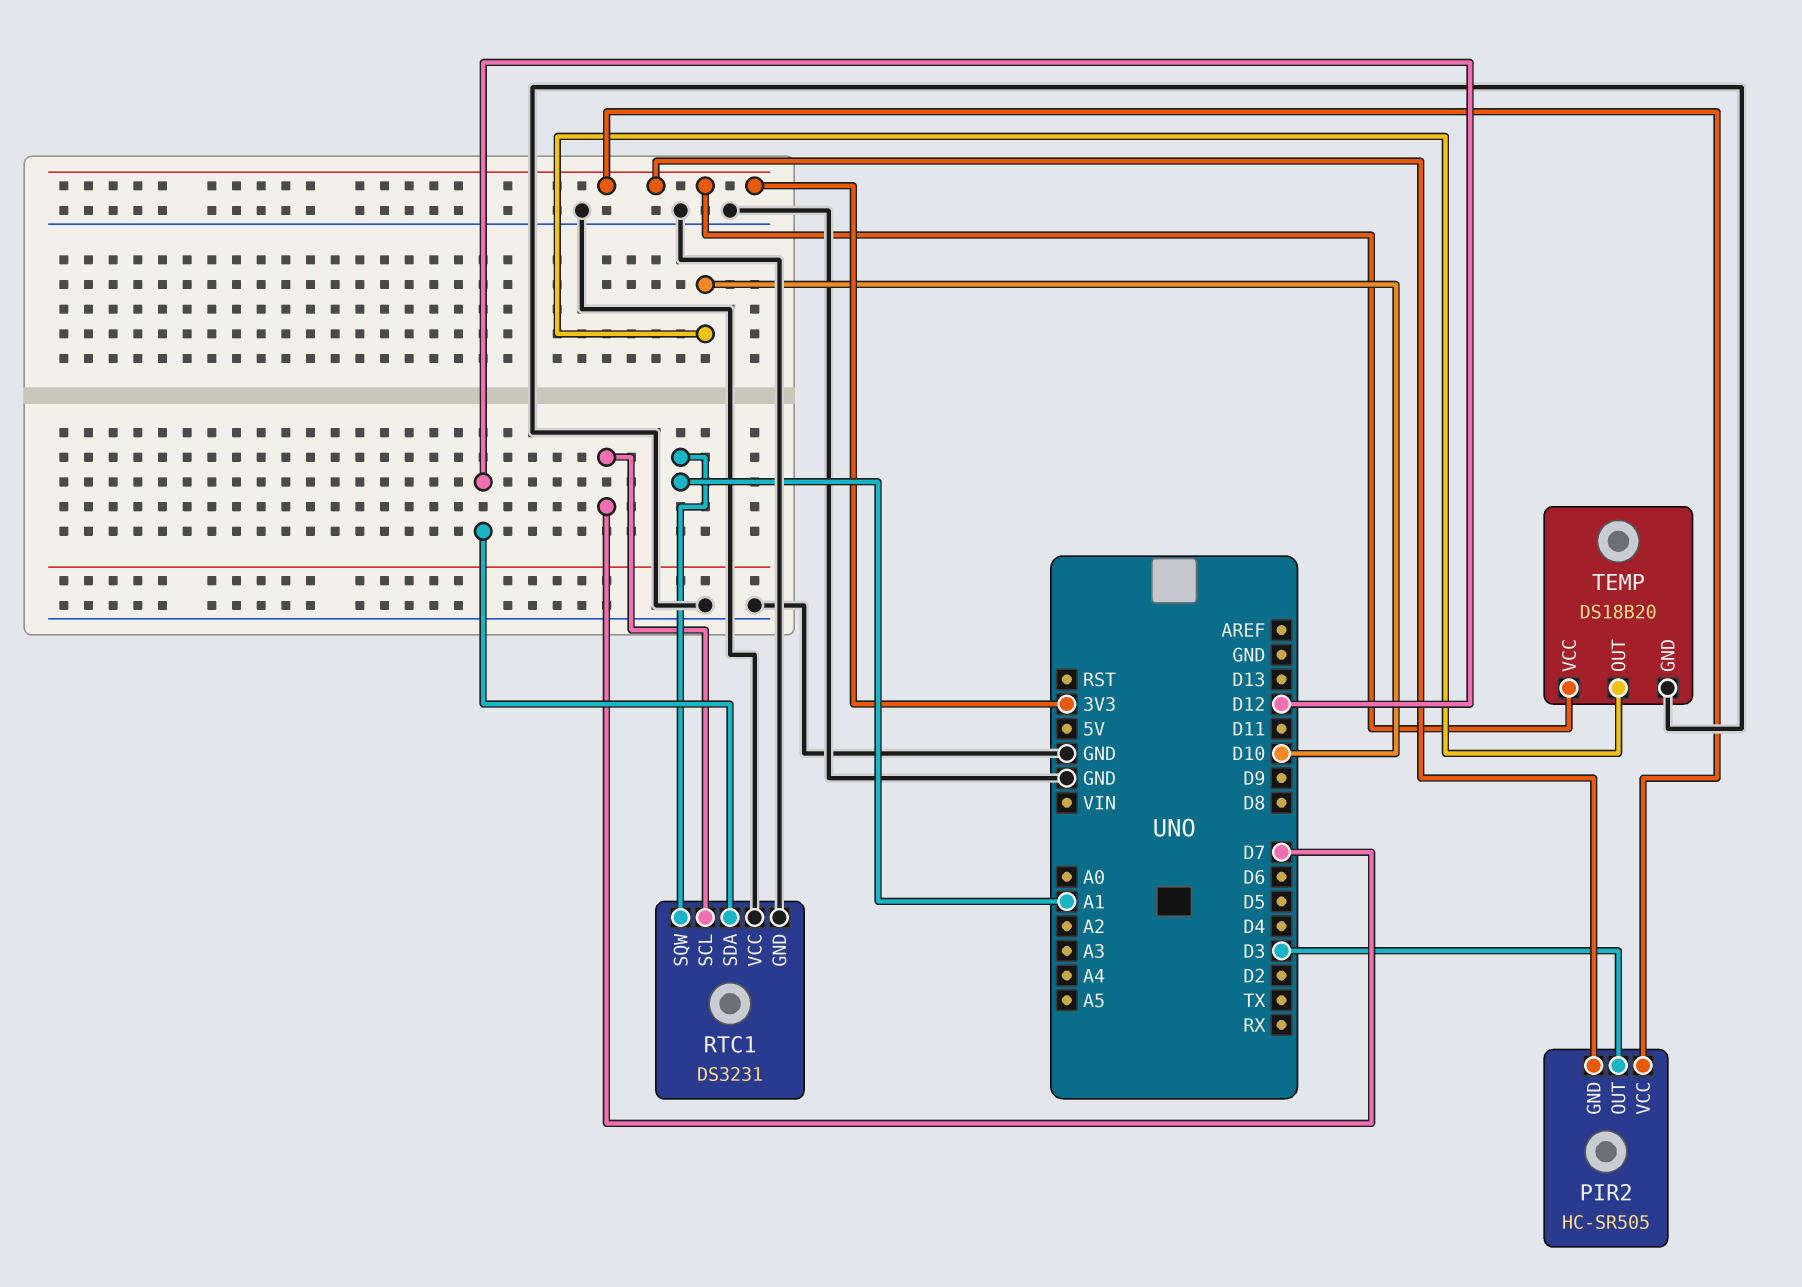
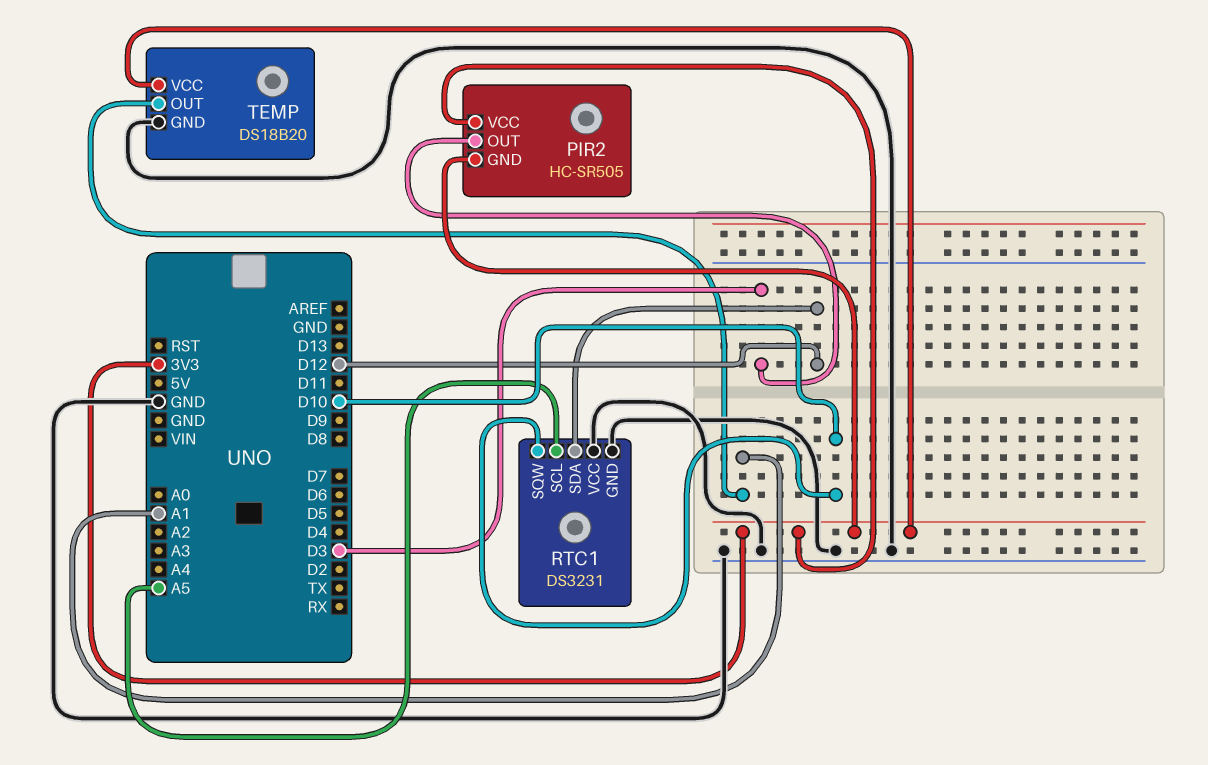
RTC1 pin SCL: D7 -> A5
RTC1 pin SQW: A1 -> D10
TEMP pin OUT: D10 -> A1

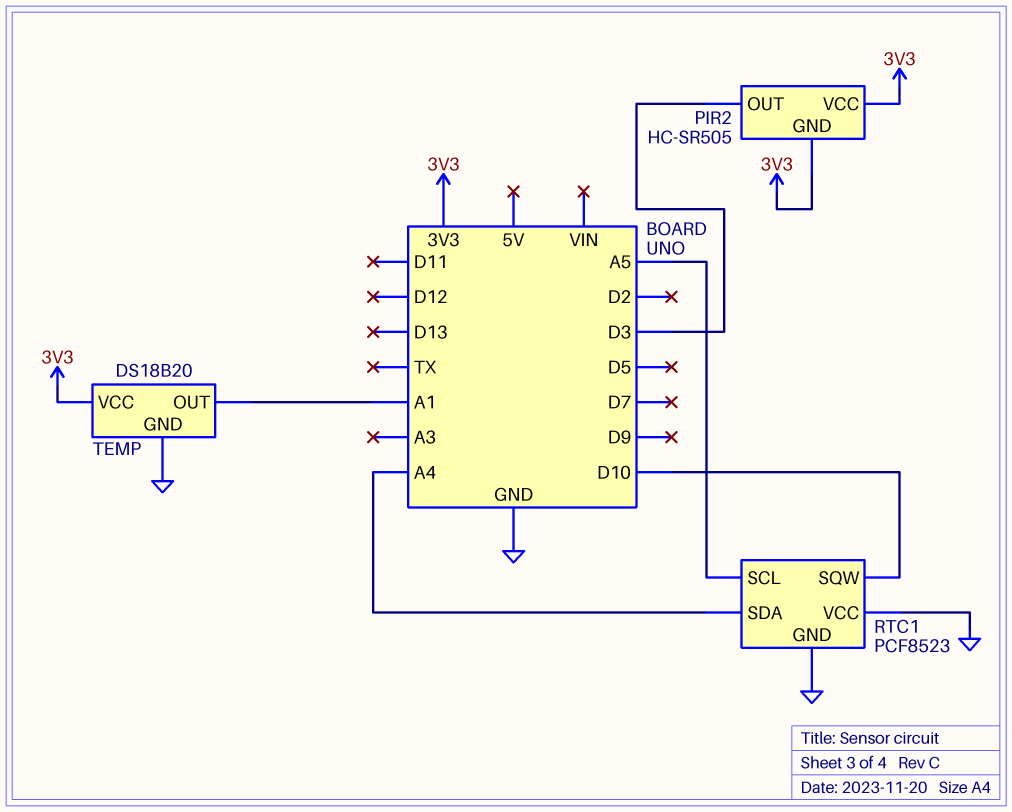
RTC1: DS3231 -> PCF8523
RTC1 pin SDA: D12 -> A4

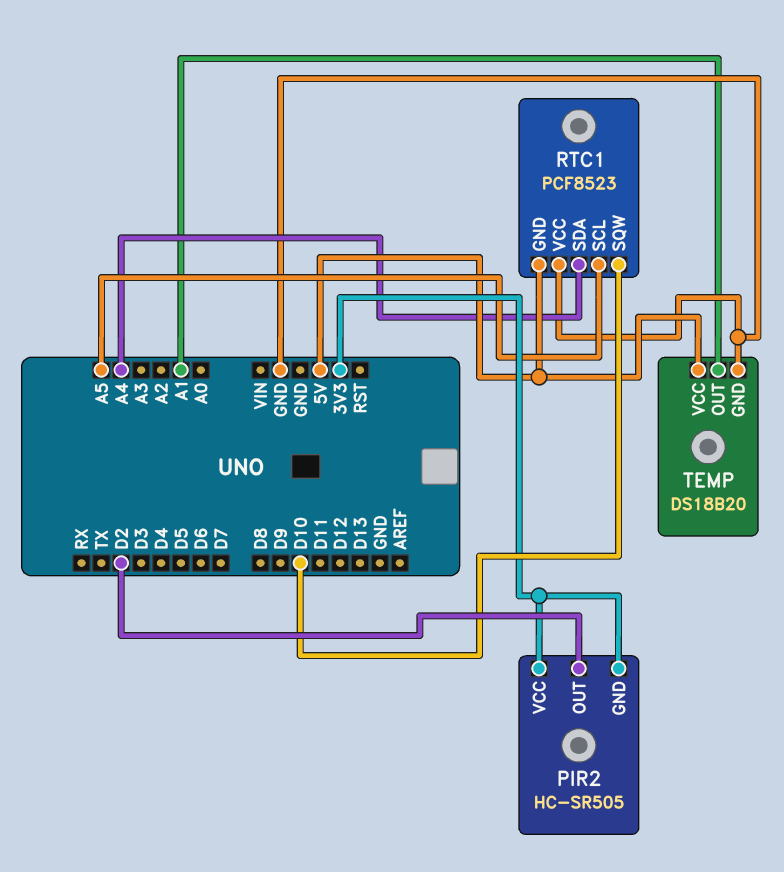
PIR2 pin OUT: D3 -> D2
RTC1 pin GND: GND -> 5V
TEMP pin VCC: 3V3 -> 5V

